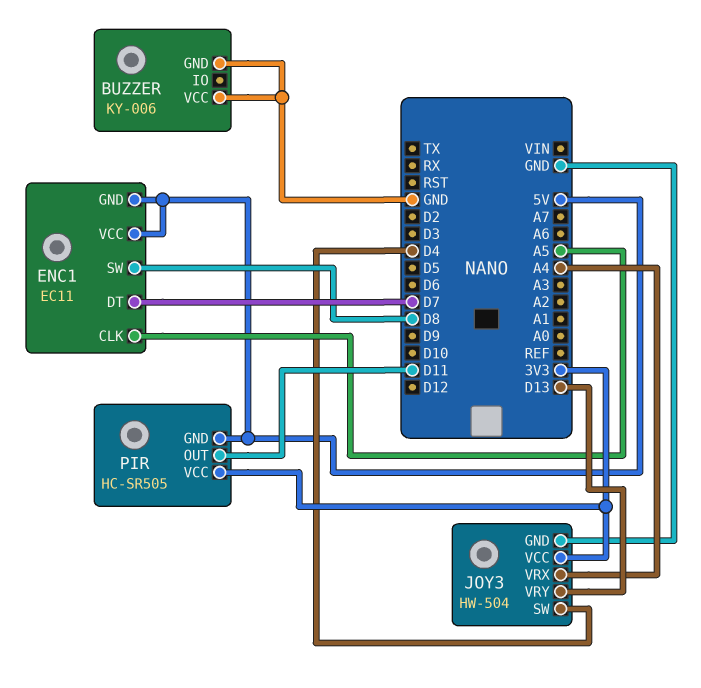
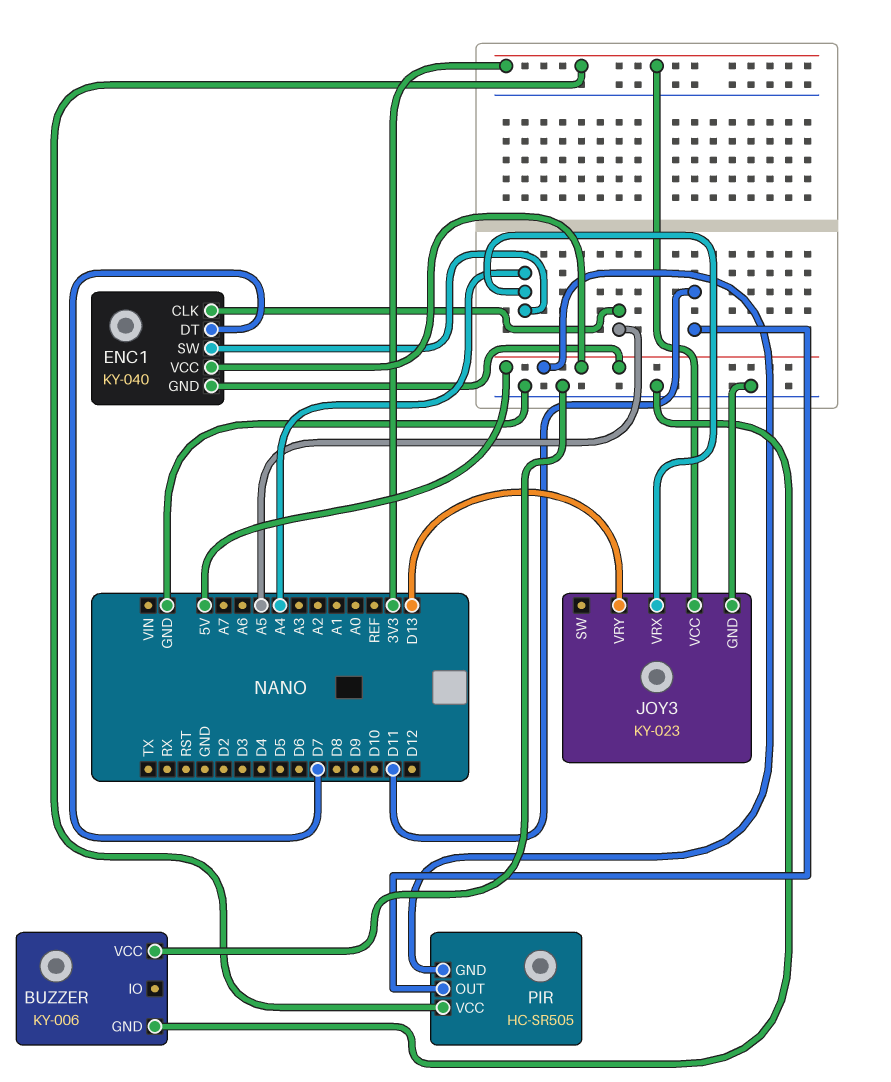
ENC1: EC11 -> KY-040
ENC1 pin SW: D8 -> A4
JOY3: HW-504 -> KY-023
JOY3 pin SW: D4 -> none

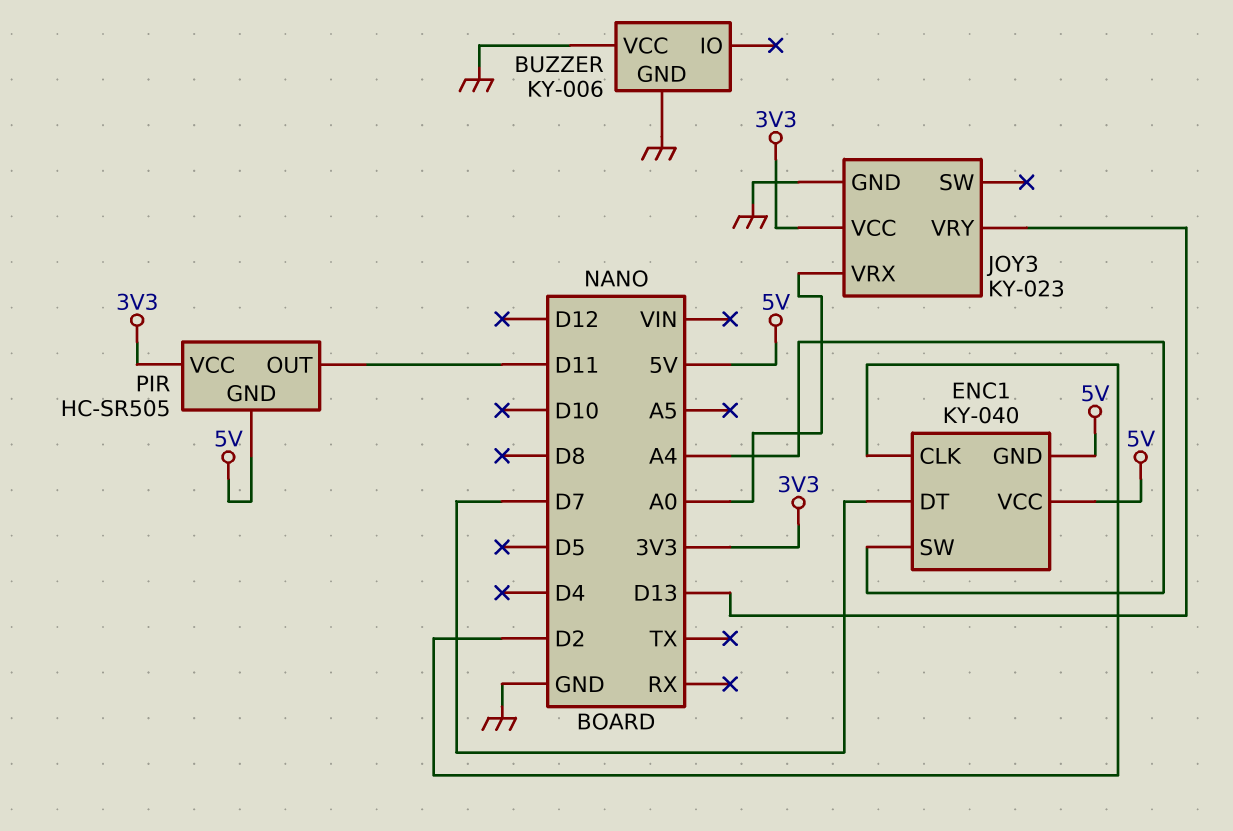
ENC1 pin CLK: A5 -> D2
JOY3 pin VRX: A4 -> A0

